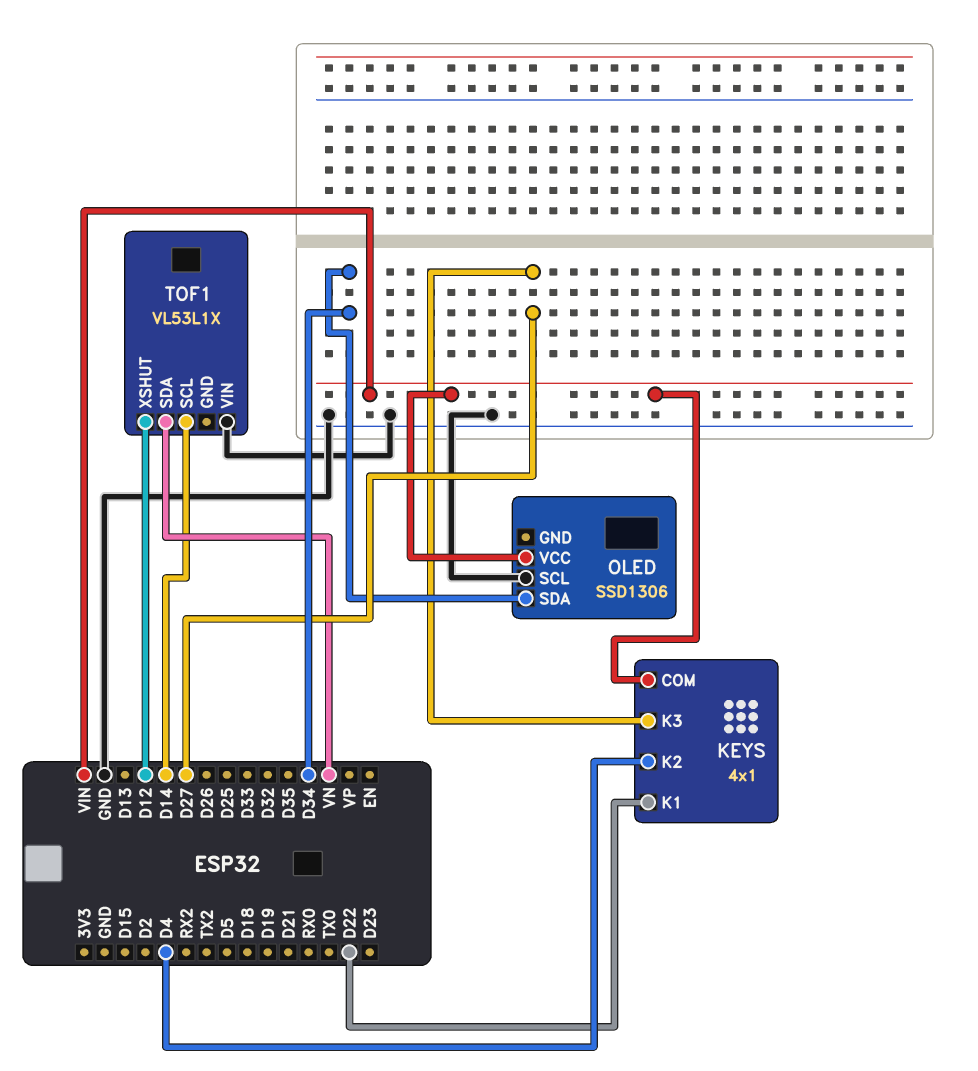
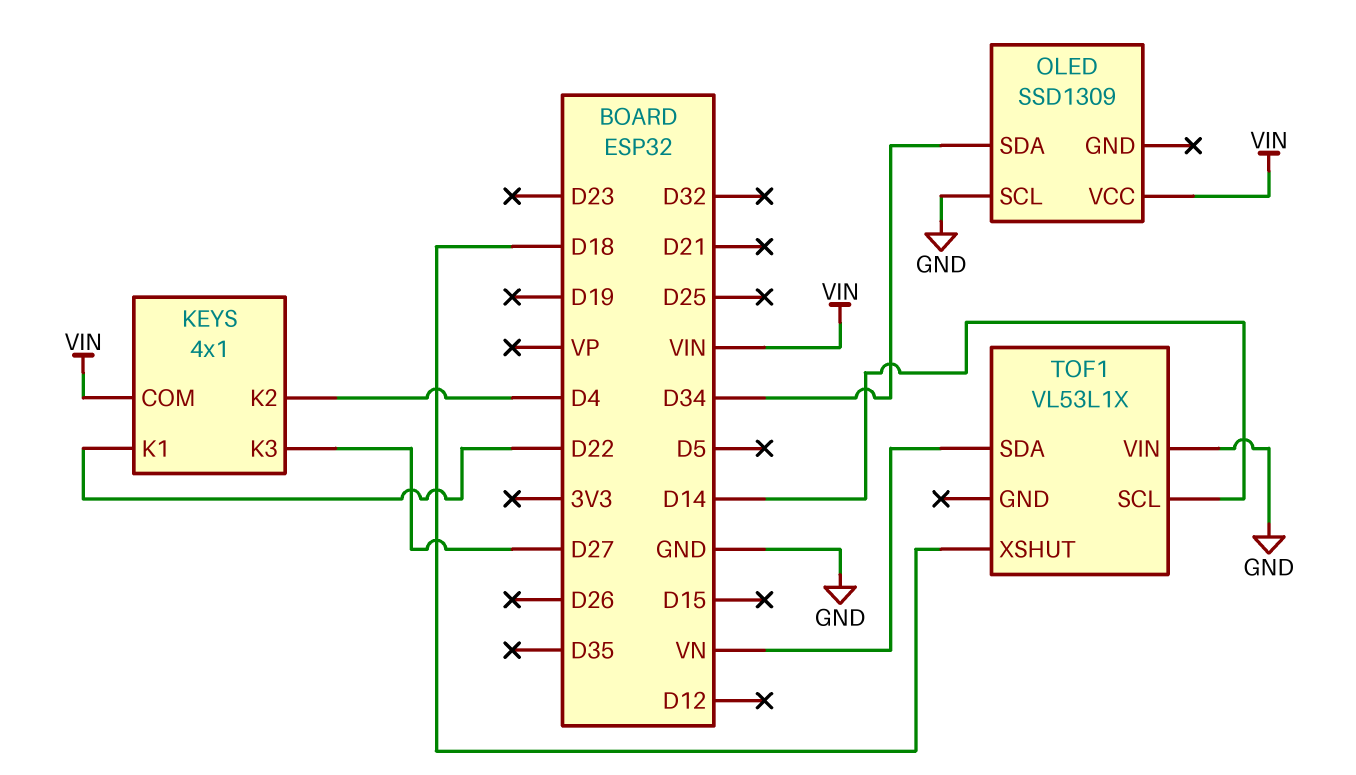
OLED: SSD1306 -> SSD1309
TOF1 pin XSHUT: D12 -> D18

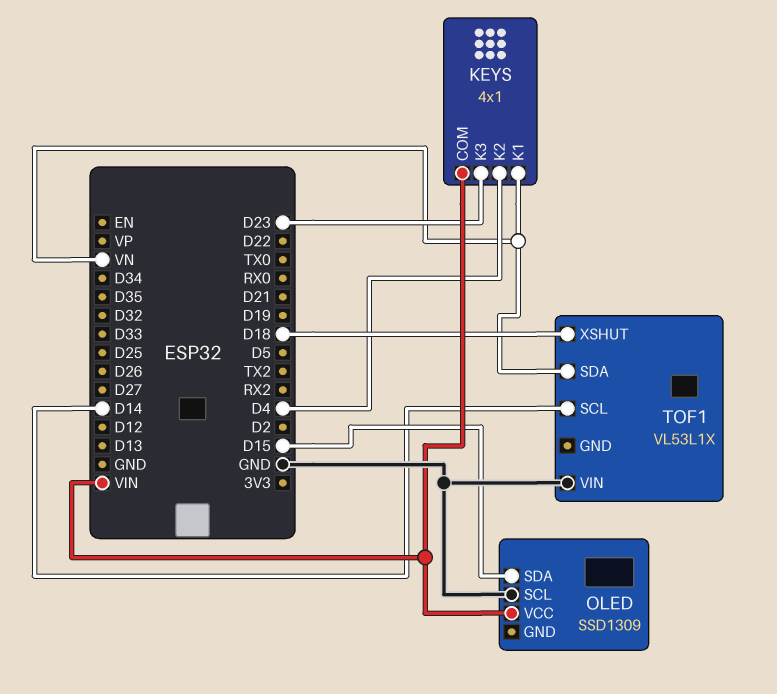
KEYS pin K1: D22 -> VN
KEYS pin K3: D27 -> D23
OLED pin SDA: D34 -> D15

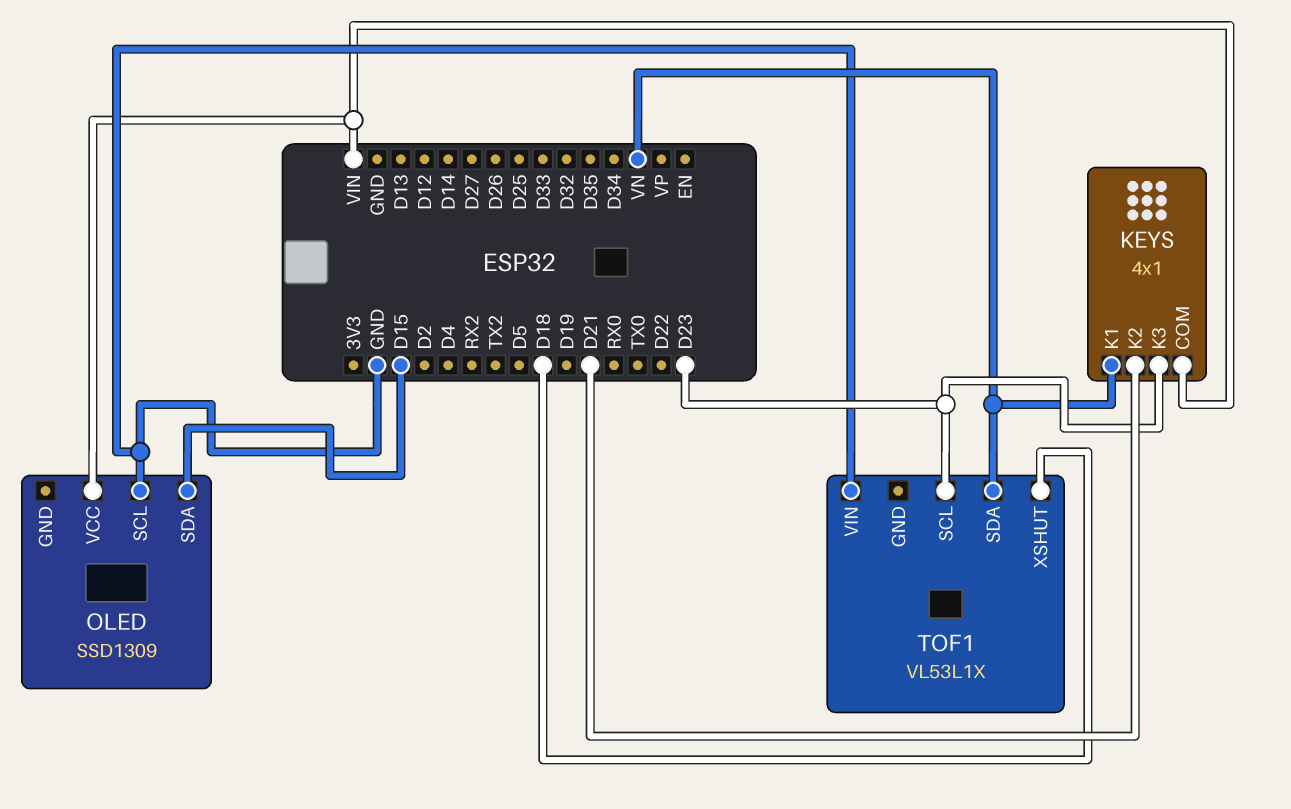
KEYS pin K2: D4 -> D21
TOF1 pin SCL: D14 -> D23

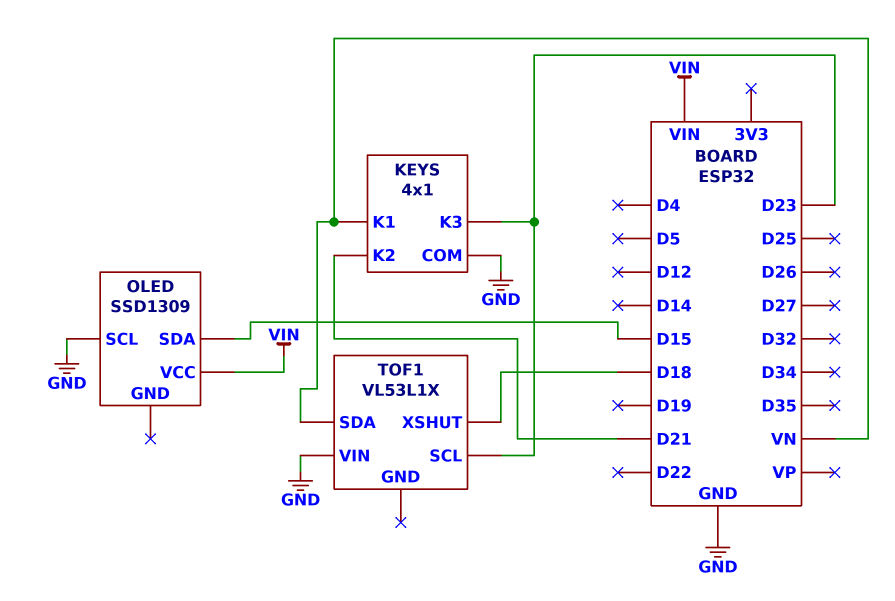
KEYS pin COM: VIN -> GND

